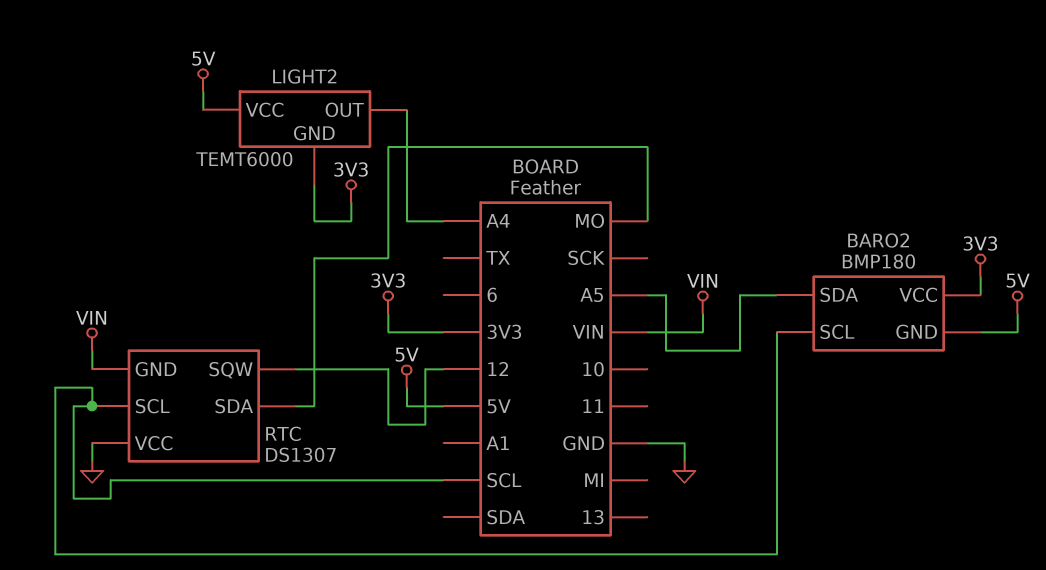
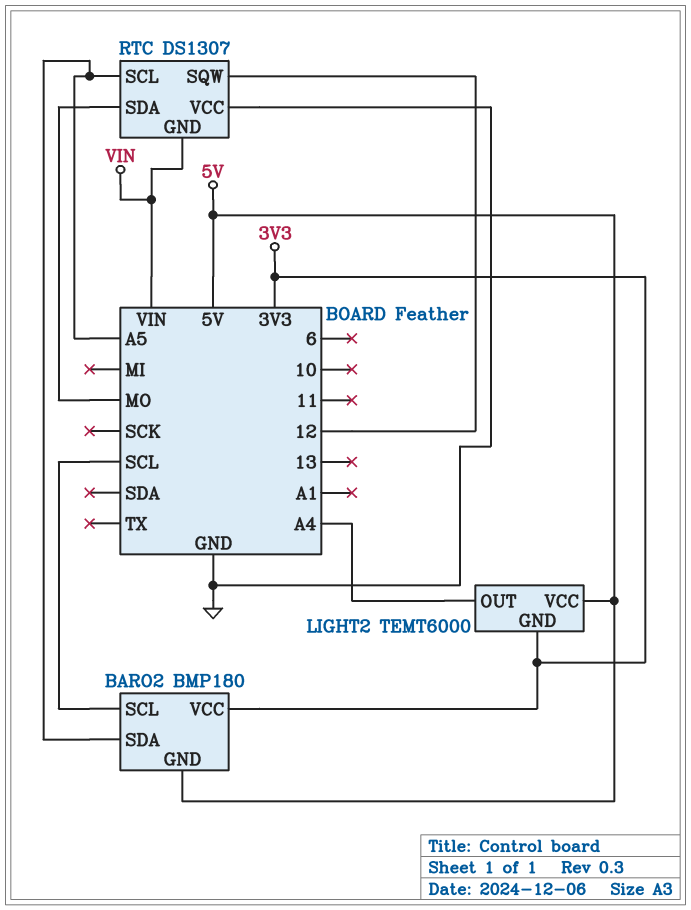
RTC pin SCL: SCL -> A5

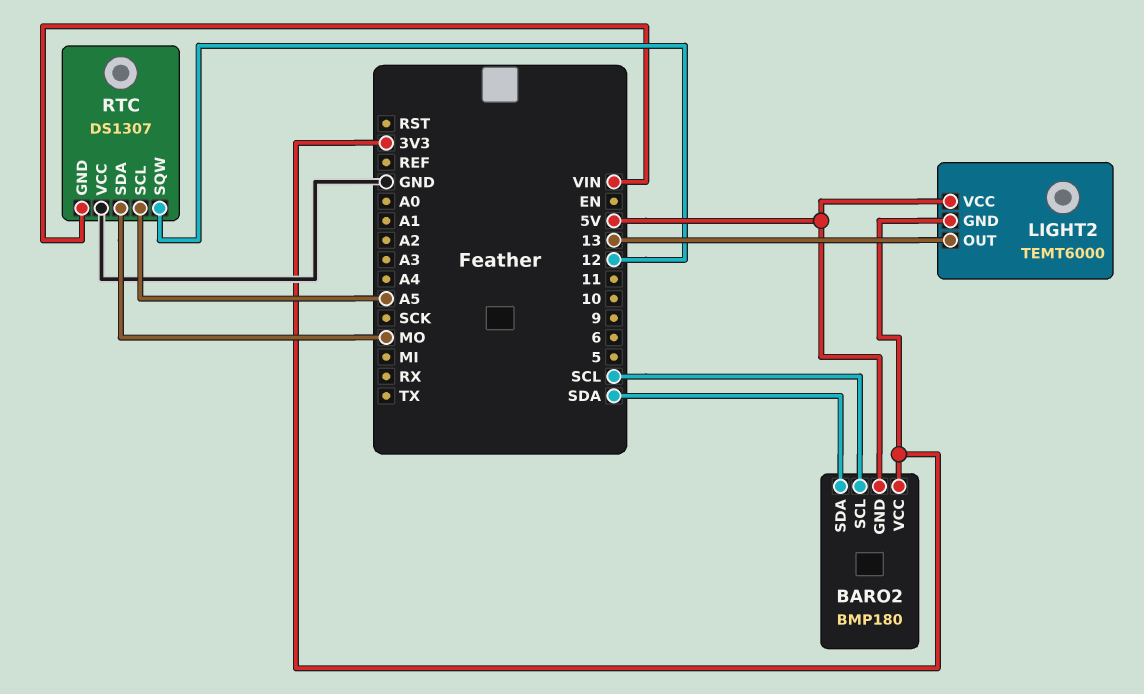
BARO2 pin SDA: A5 -> SDA
LIGHT2 pin OUT: A4 -> 13

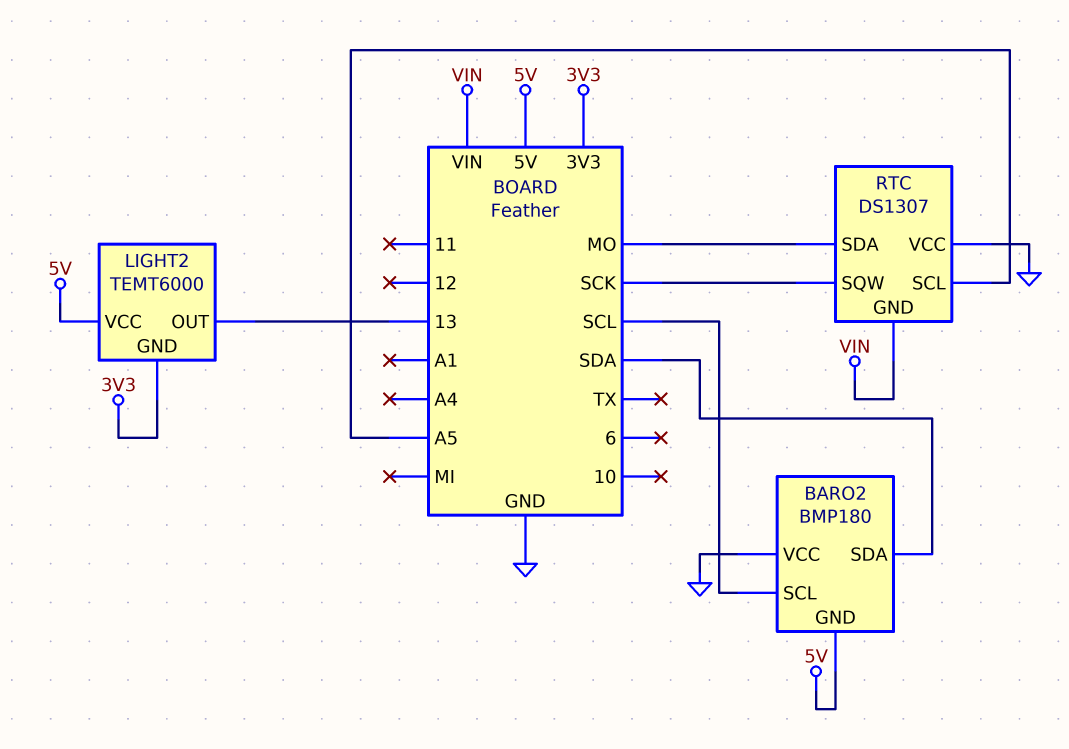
BARO2 pin VCC: 3V3 -> GND
RTC pin SQW: 12 -> SCK

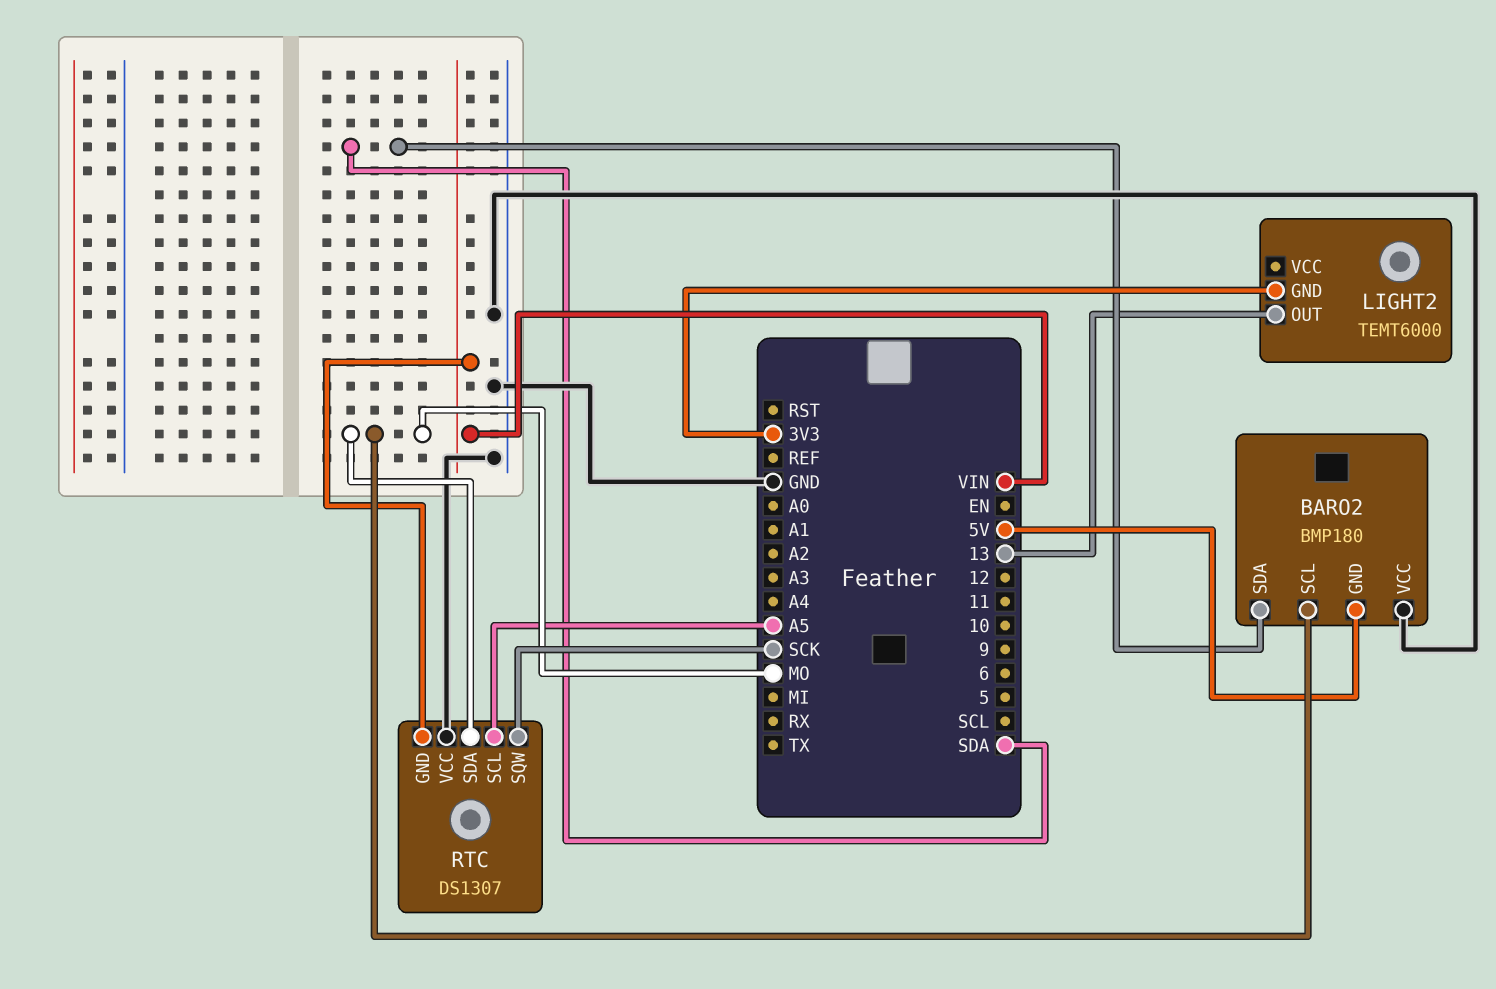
BARO2 pin SCL: SCL -> MO
LIGHT2 pin VCC: 5V -> none

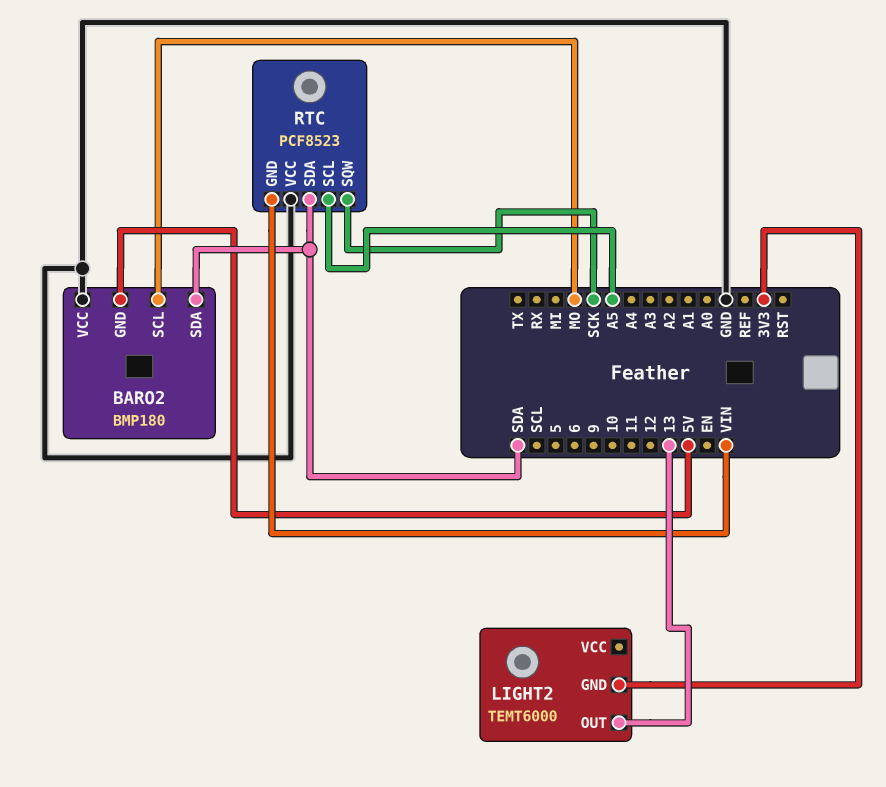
RTC: DS1307 -> PCF8523
RTC pin SDA: MO -> SDA

